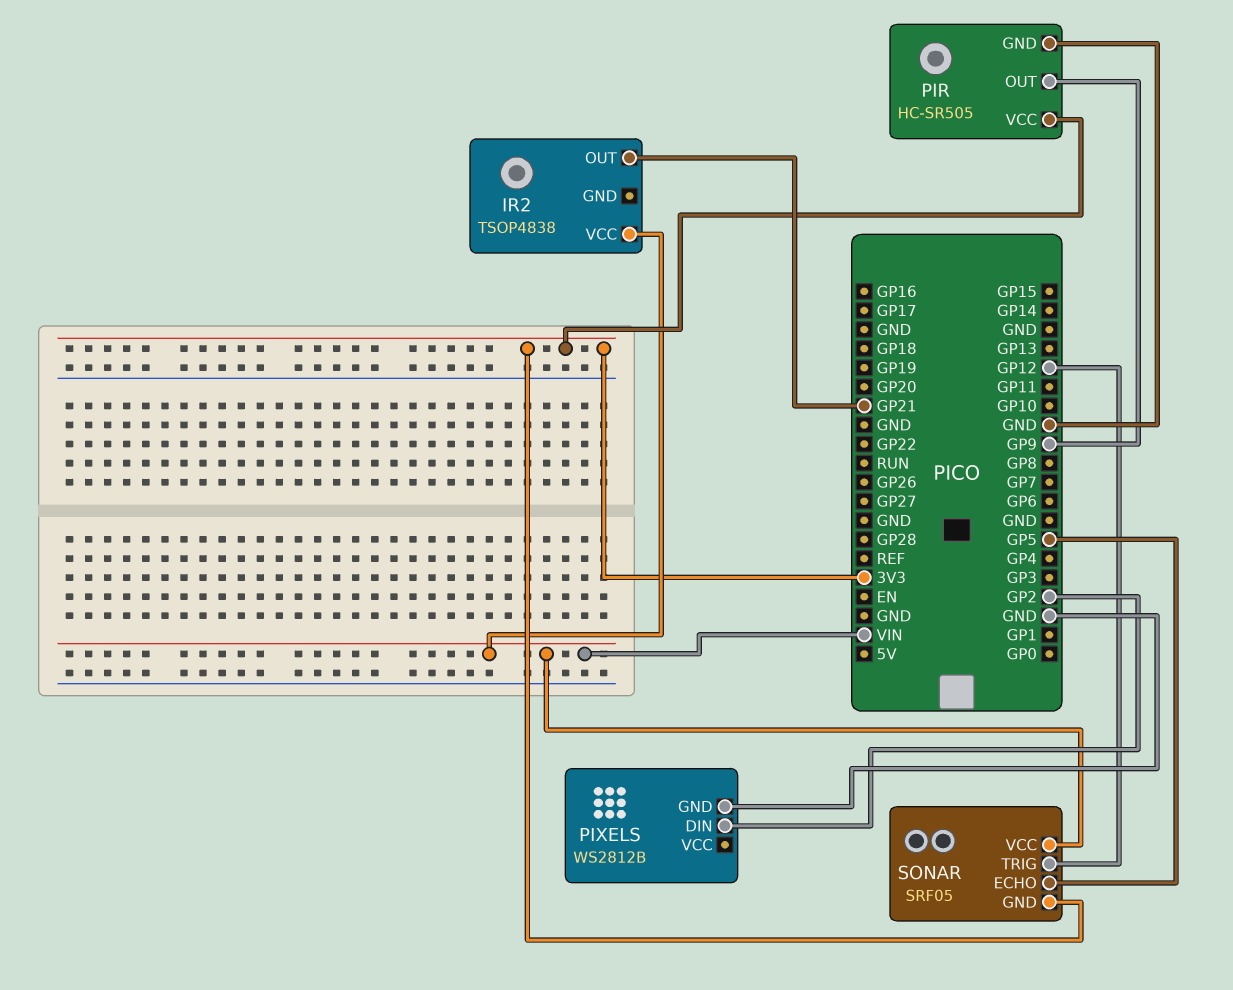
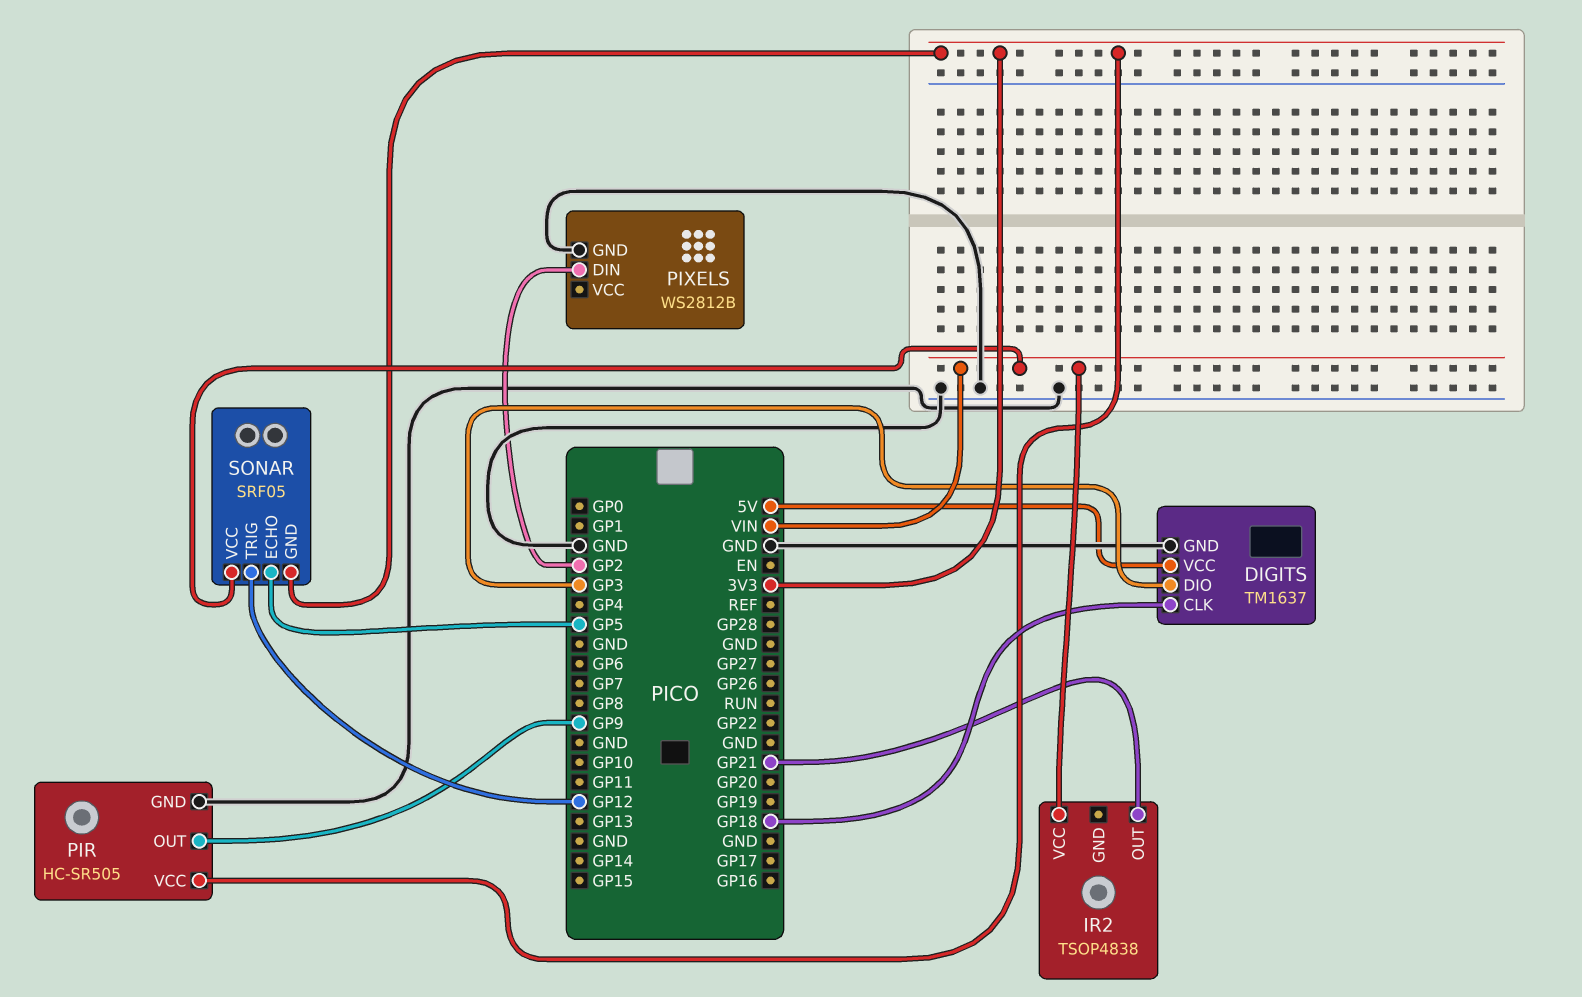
DIGITS: none -> TM1637
DIGITS pin CLK: none -> GP18
DIGITS pin DIO: none -> GP3
DIGITS pin GND: none -> GND
DIGITS pin VCC: none -> 5V

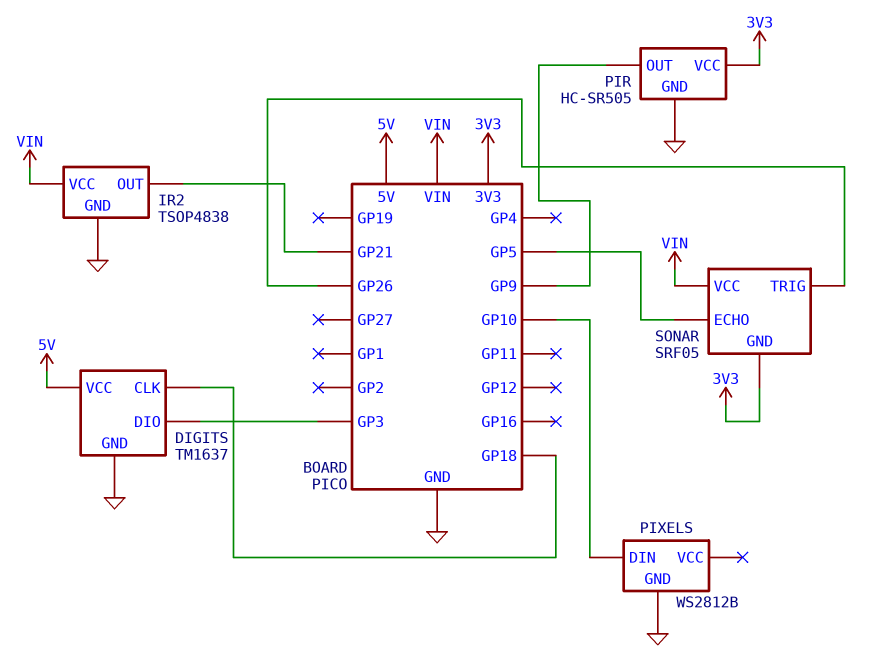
IR2 pin GND: none -> GND
PIXELS pin DIN: GP2 -> GP10
SONAR pin TRIG: GP12 -> GP26

